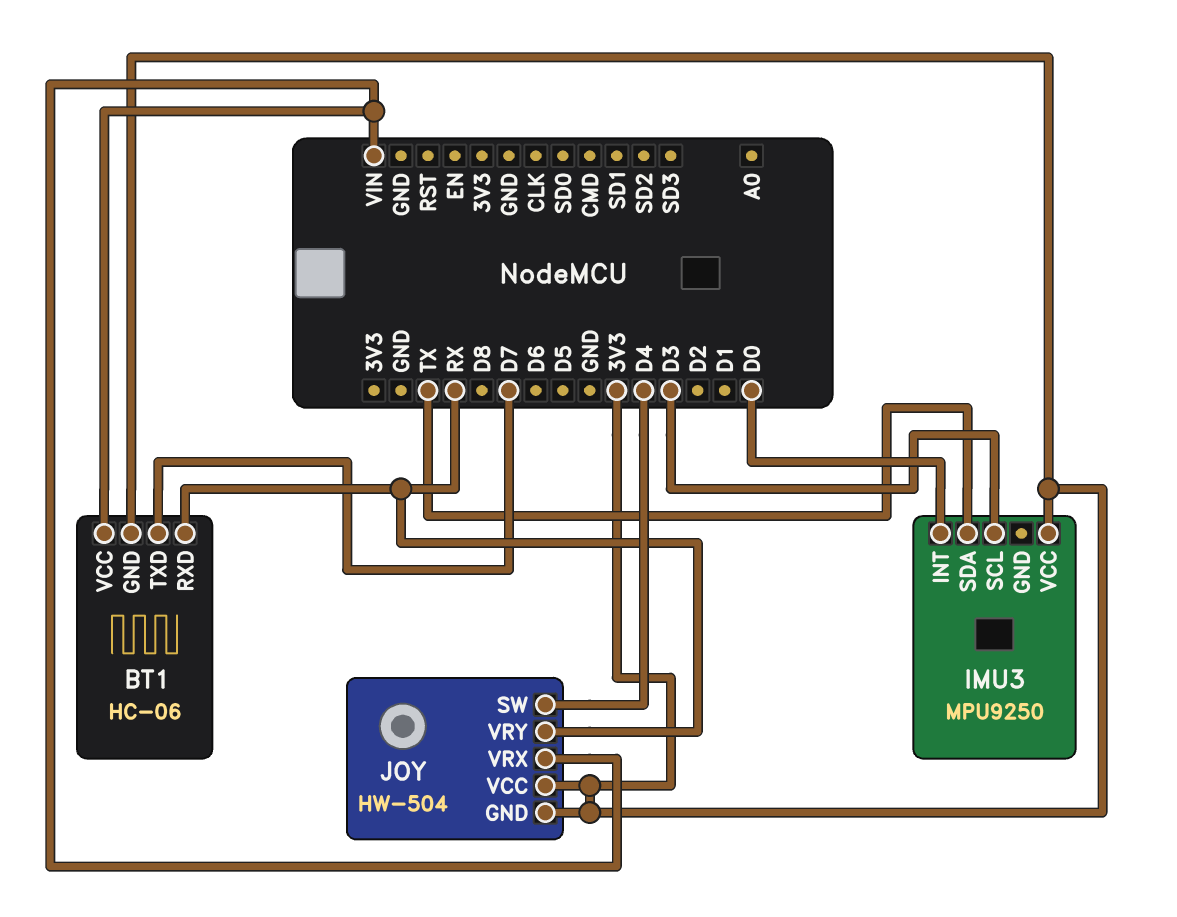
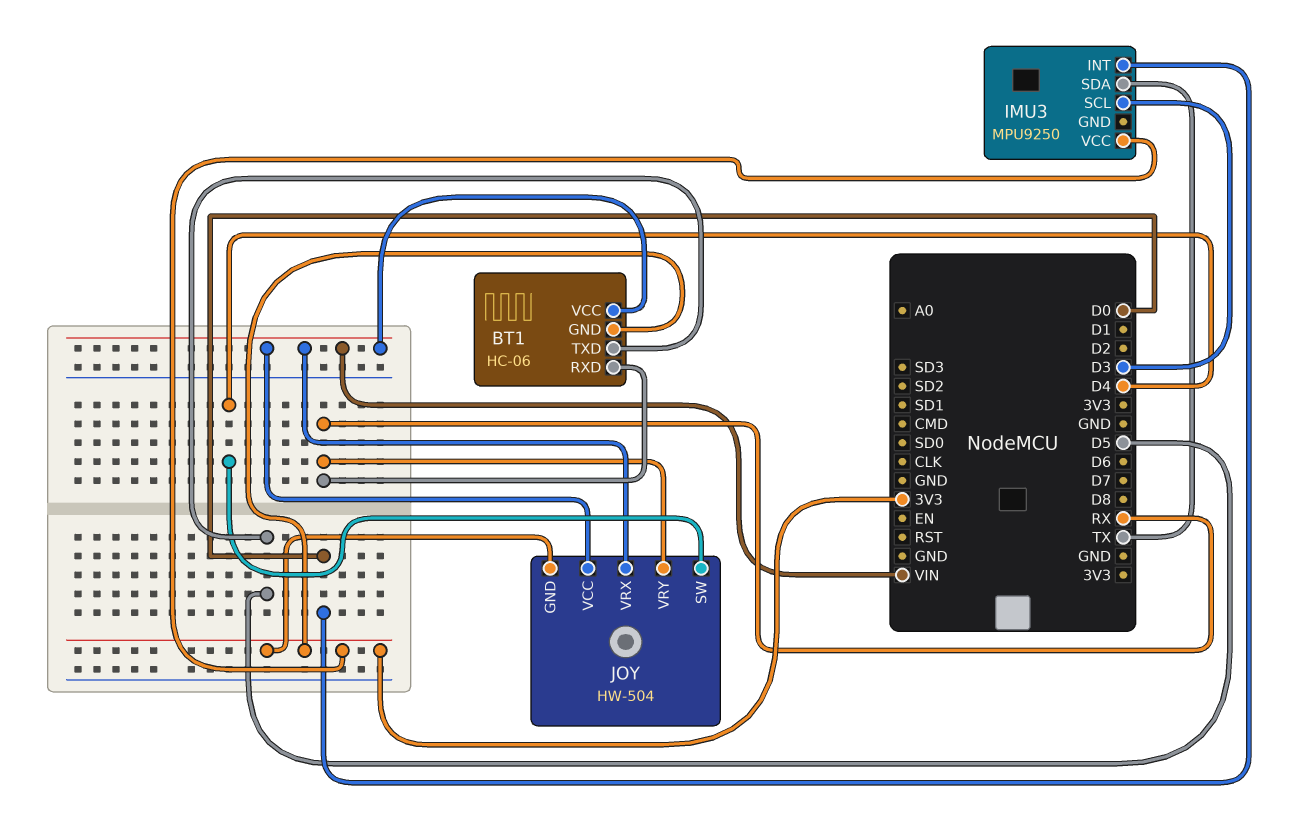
BT1 pin TXD: D7 -> D5
JOY pin VCC: 3V3 -> VIN

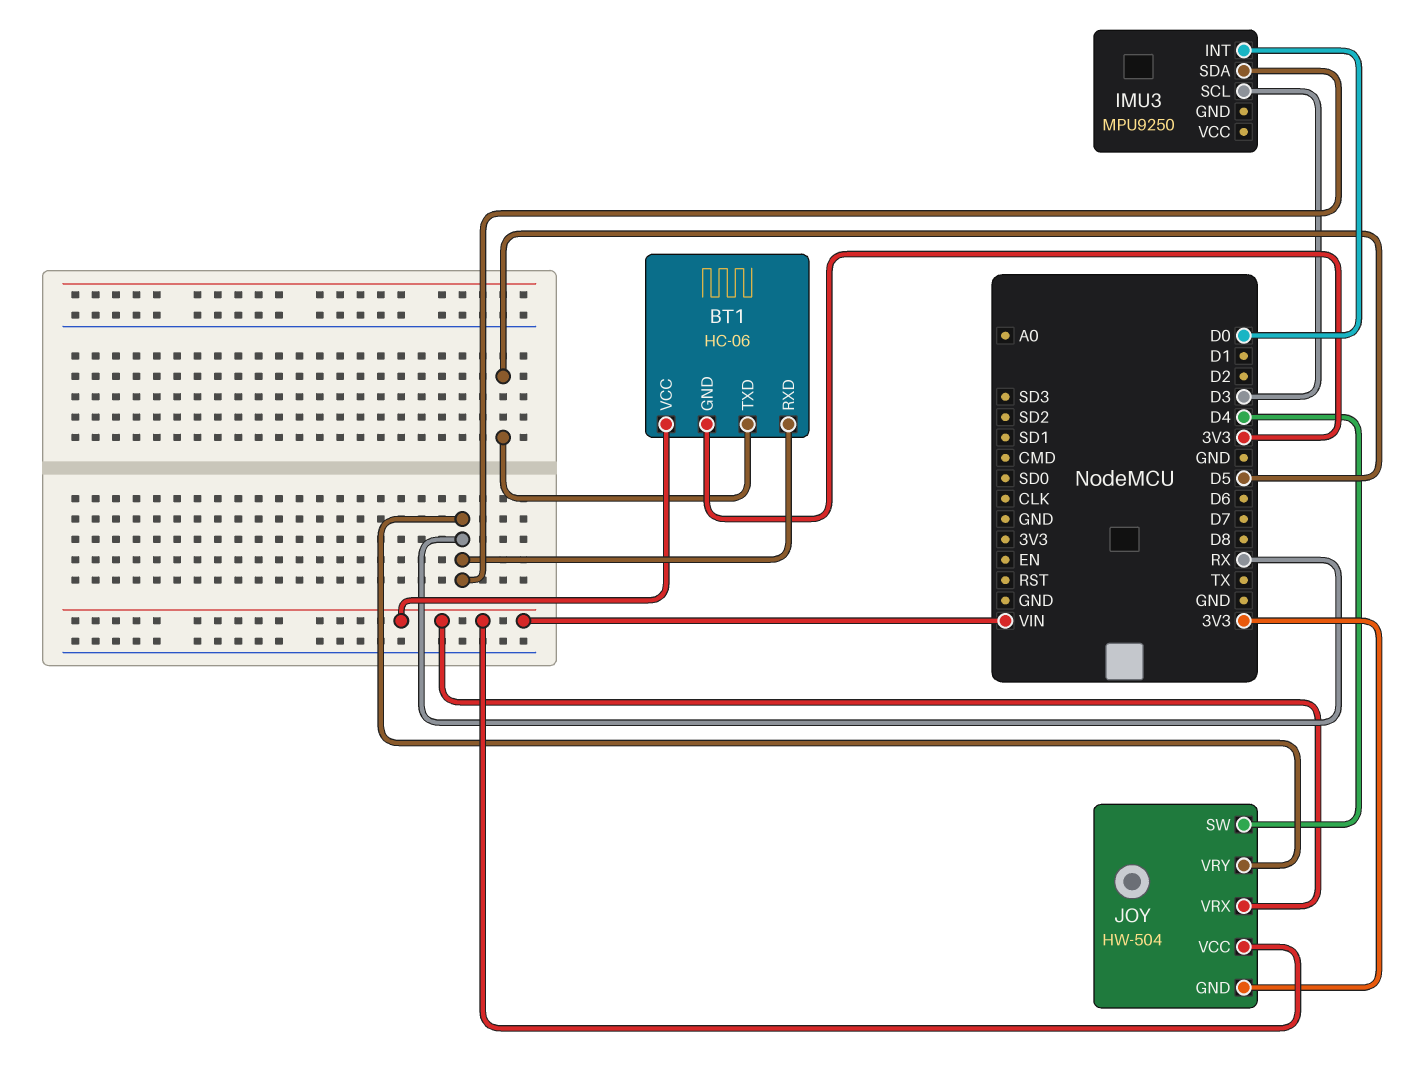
IMU3 pin SDA: TX -> RX
IMU3 pin VCC: 3V3 -> none

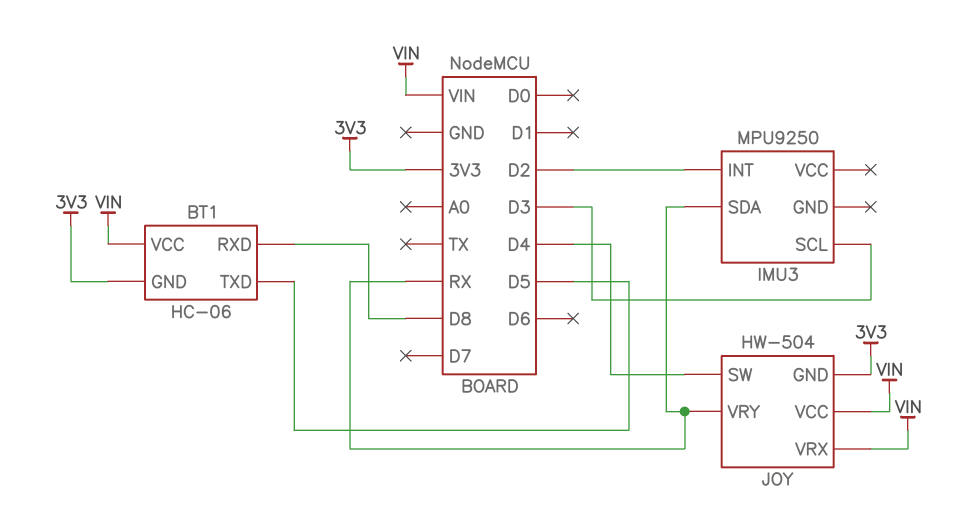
BT1 pin RXD: RX -> D8
IMU3 pin INT: D0 -> D2

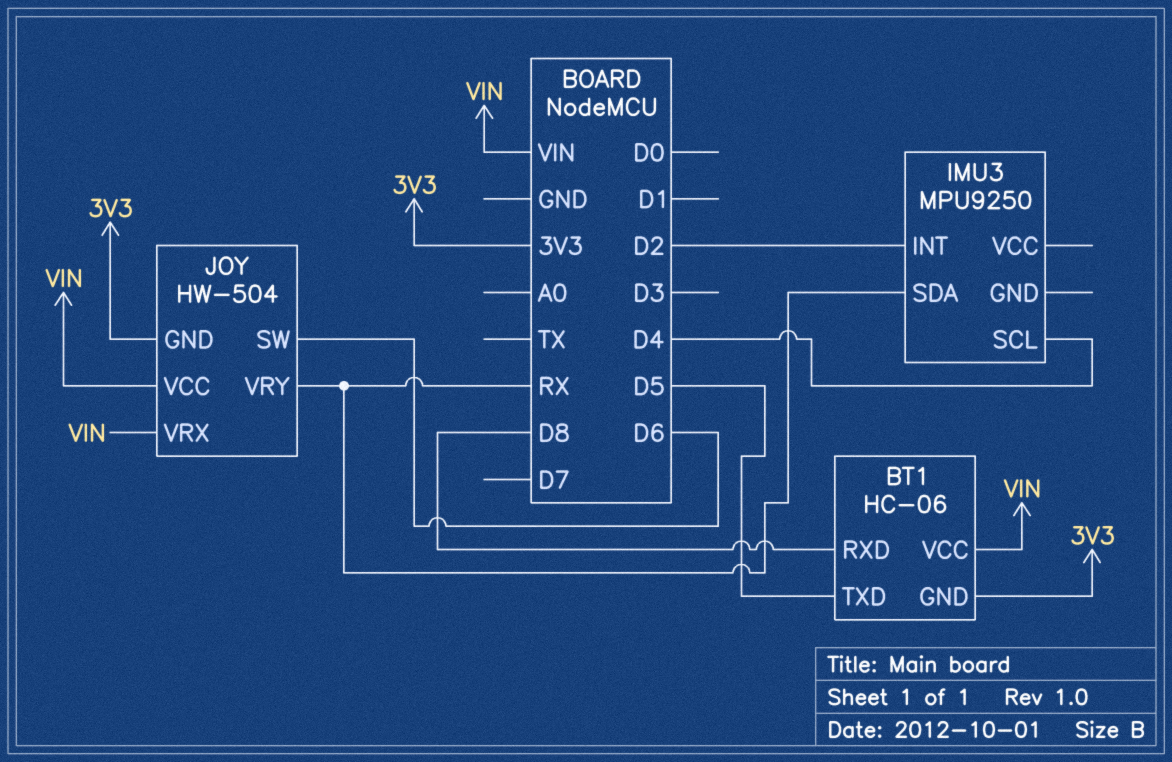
IMU3 pin SCL: D3 -> D4
JOY pin SW: D4 -> D6

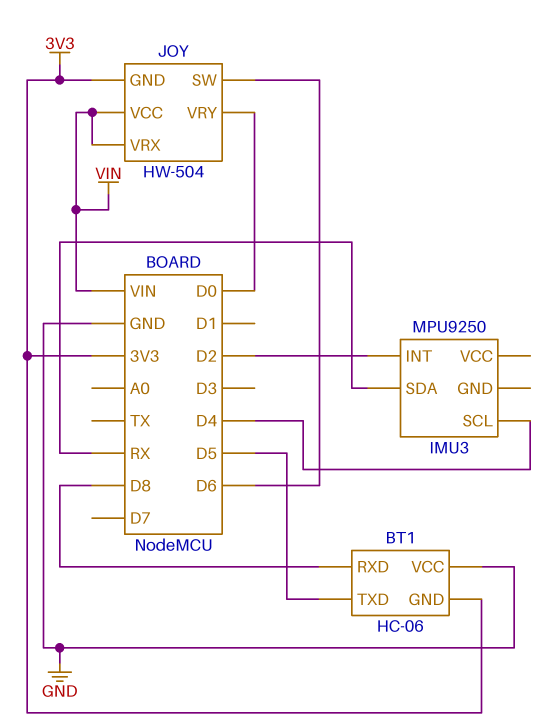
BT1 pin VCC: VIN -> GND
JOY pin VRY: RX -> D0

